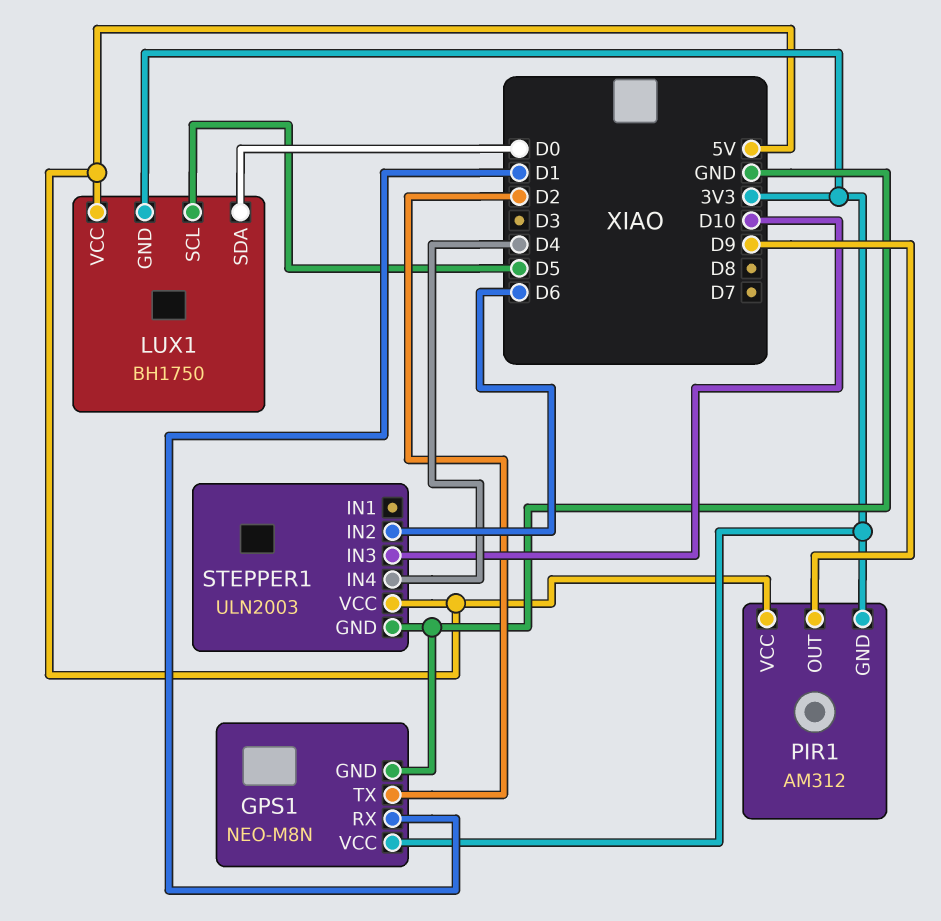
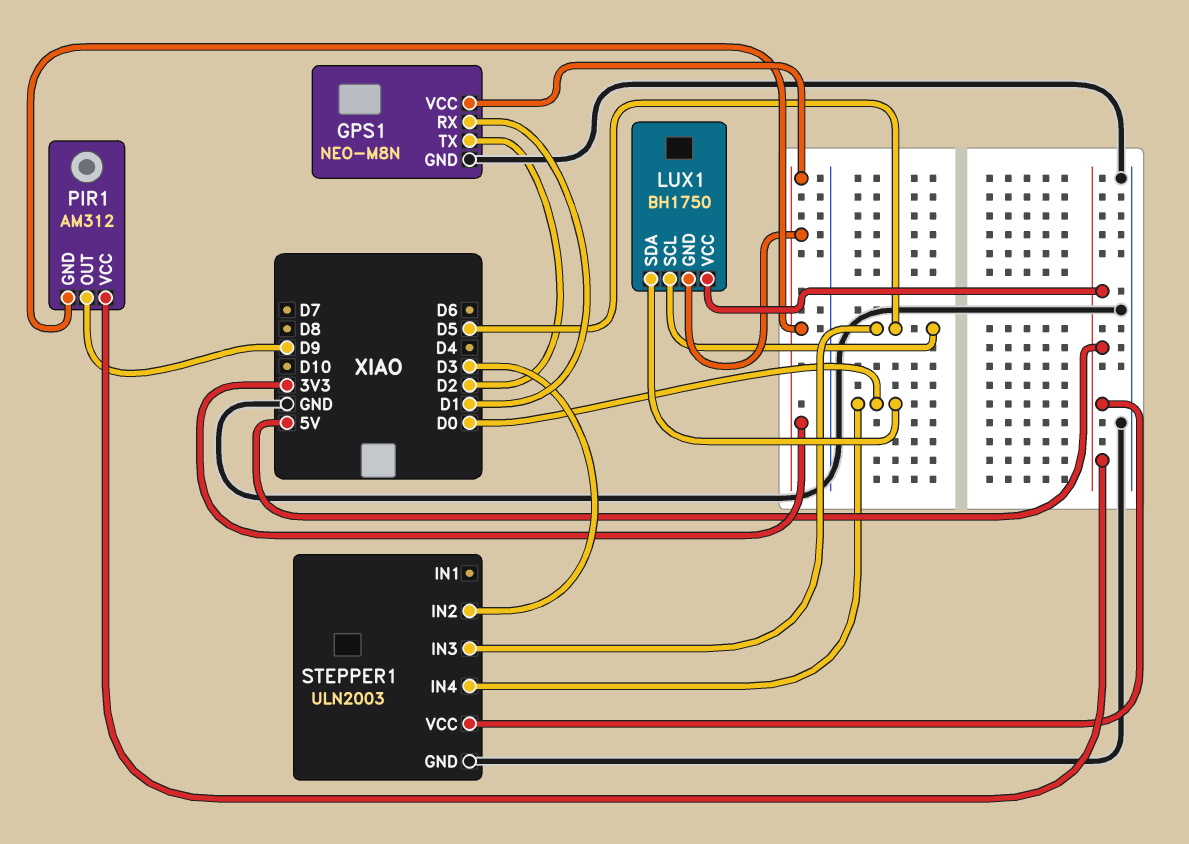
STEPPER1 pin IN2: D6 -> D3
STEPPER1 pin IN3: D10 -> D5
STEPPER1 pin IN4: D4 -> D0

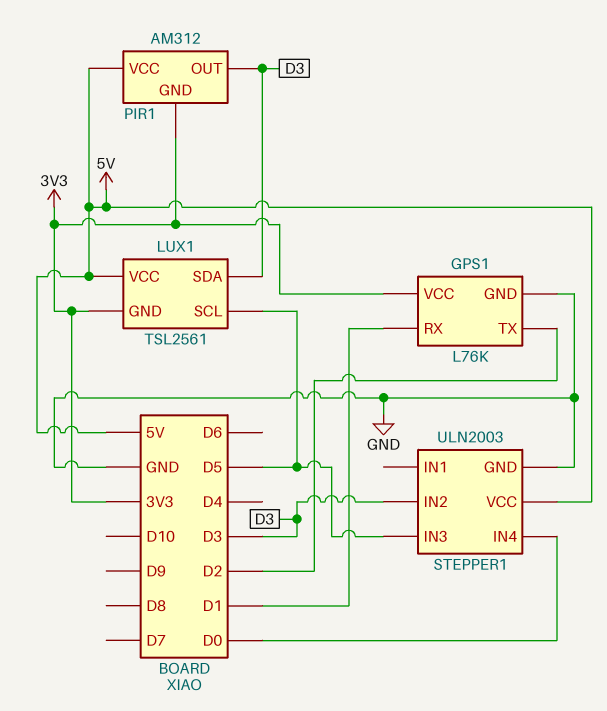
GPS1: NEO-M8N -> L76K
LUX1: BH1750 -> TSL2561
LUX1 pin SDA: D0 -> D3
PIR1 pin OUT: D9 -> D3

